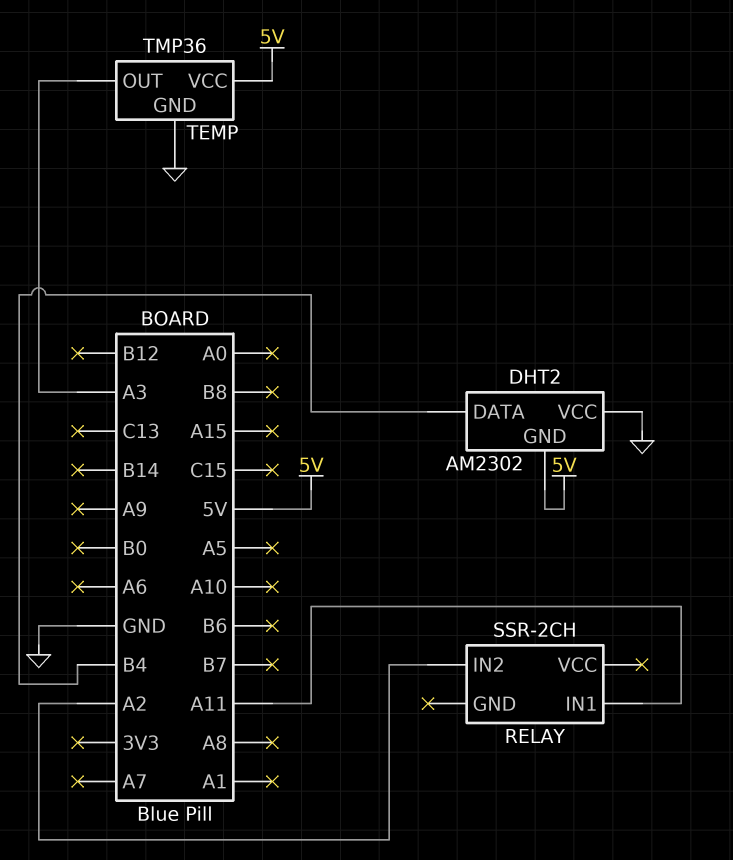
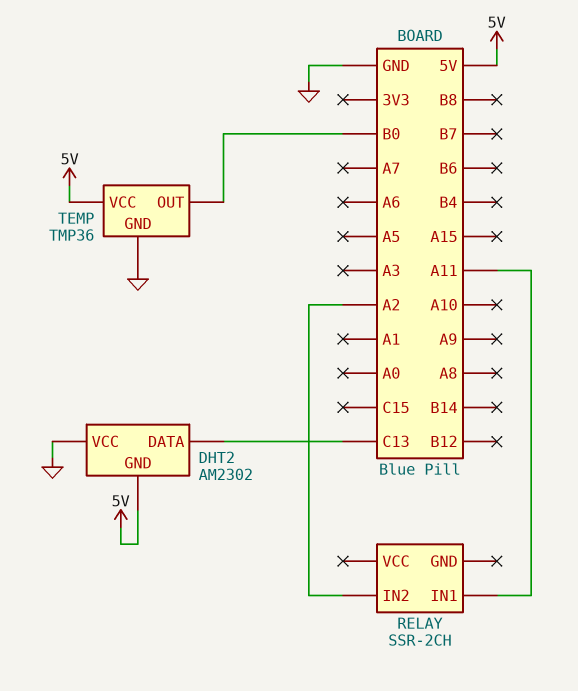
DHT2 pin DATA: B4 -> C13
TEMP pin OUT: A3 -> B0

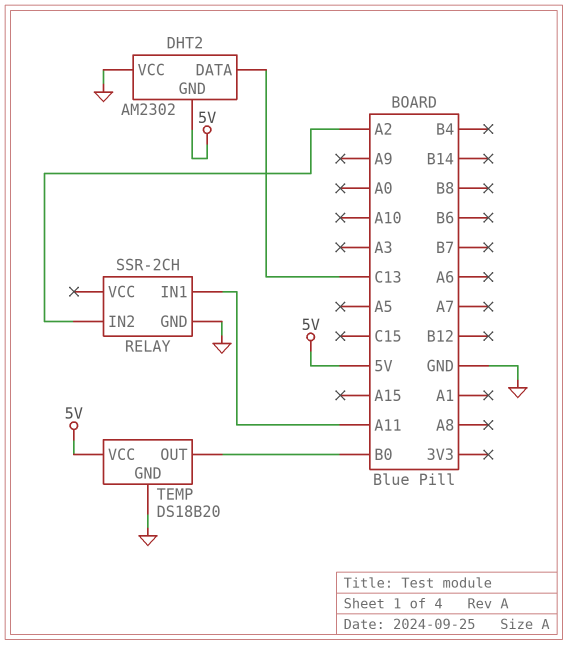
RELAY pin GND: none -> GND
TEMP: TMP36 -> DS18B20

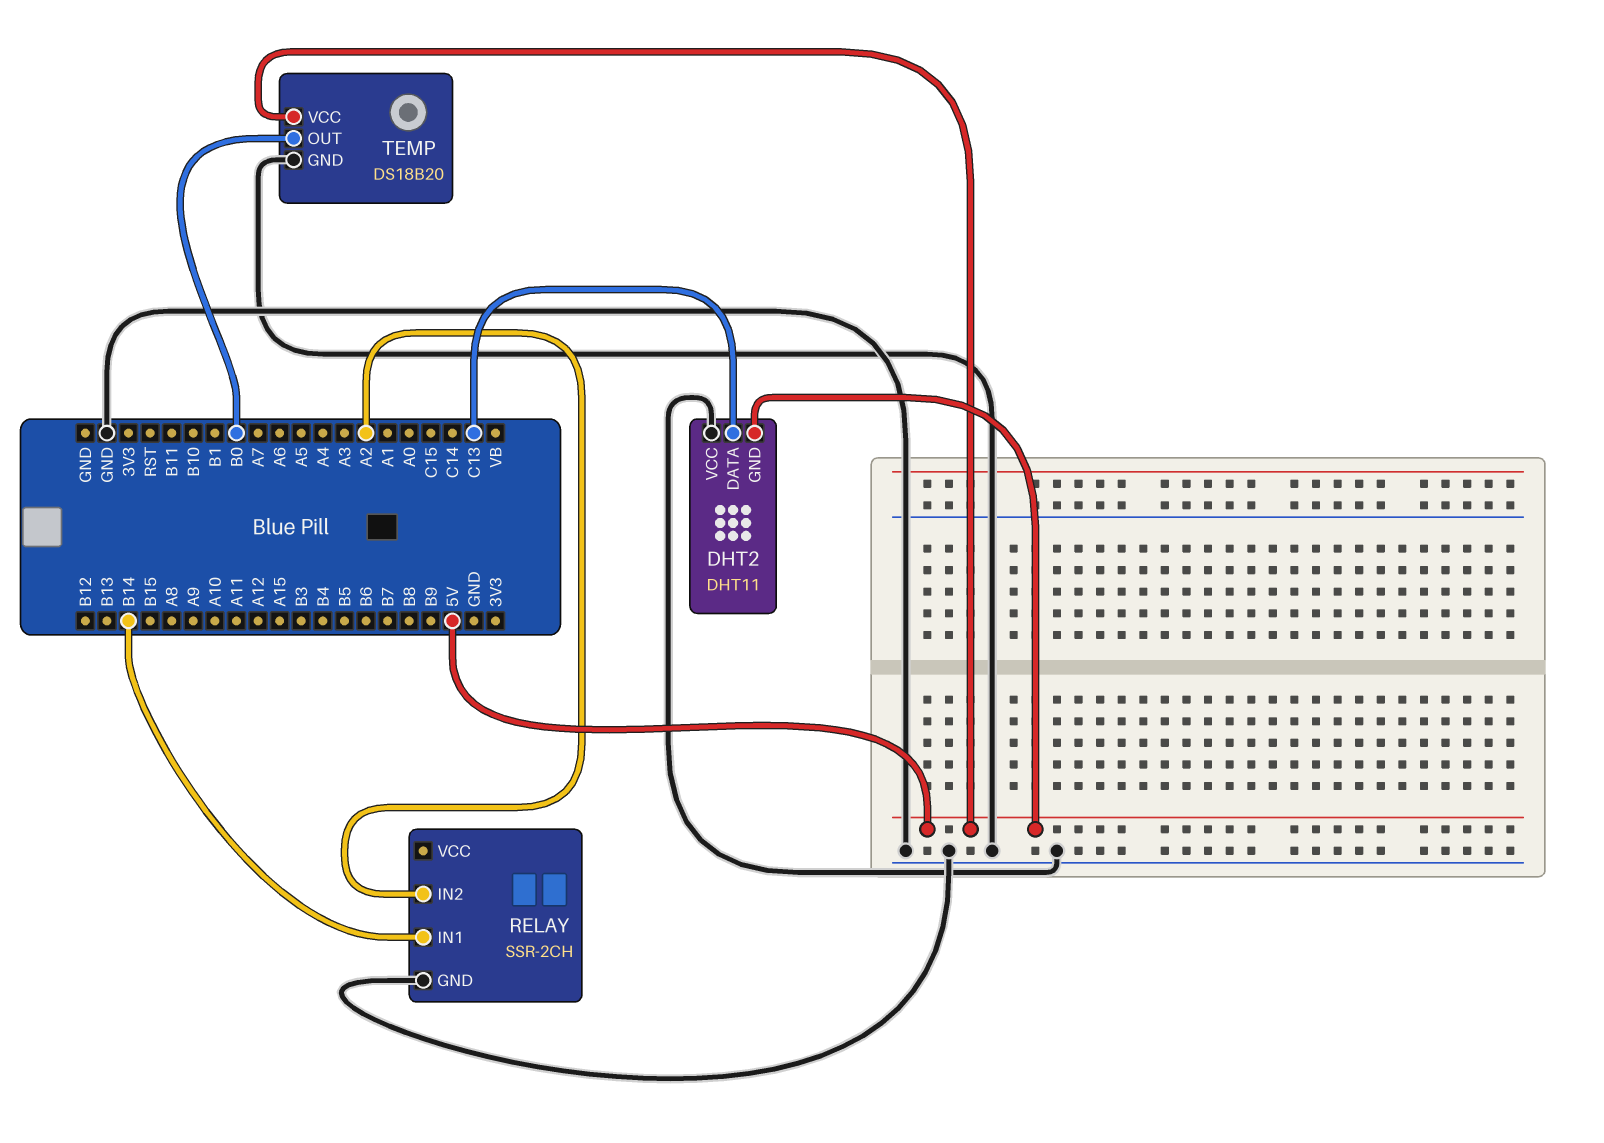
DHT2: AM2302 -> DHT11
RELAY pin IN1: A11 -> B14

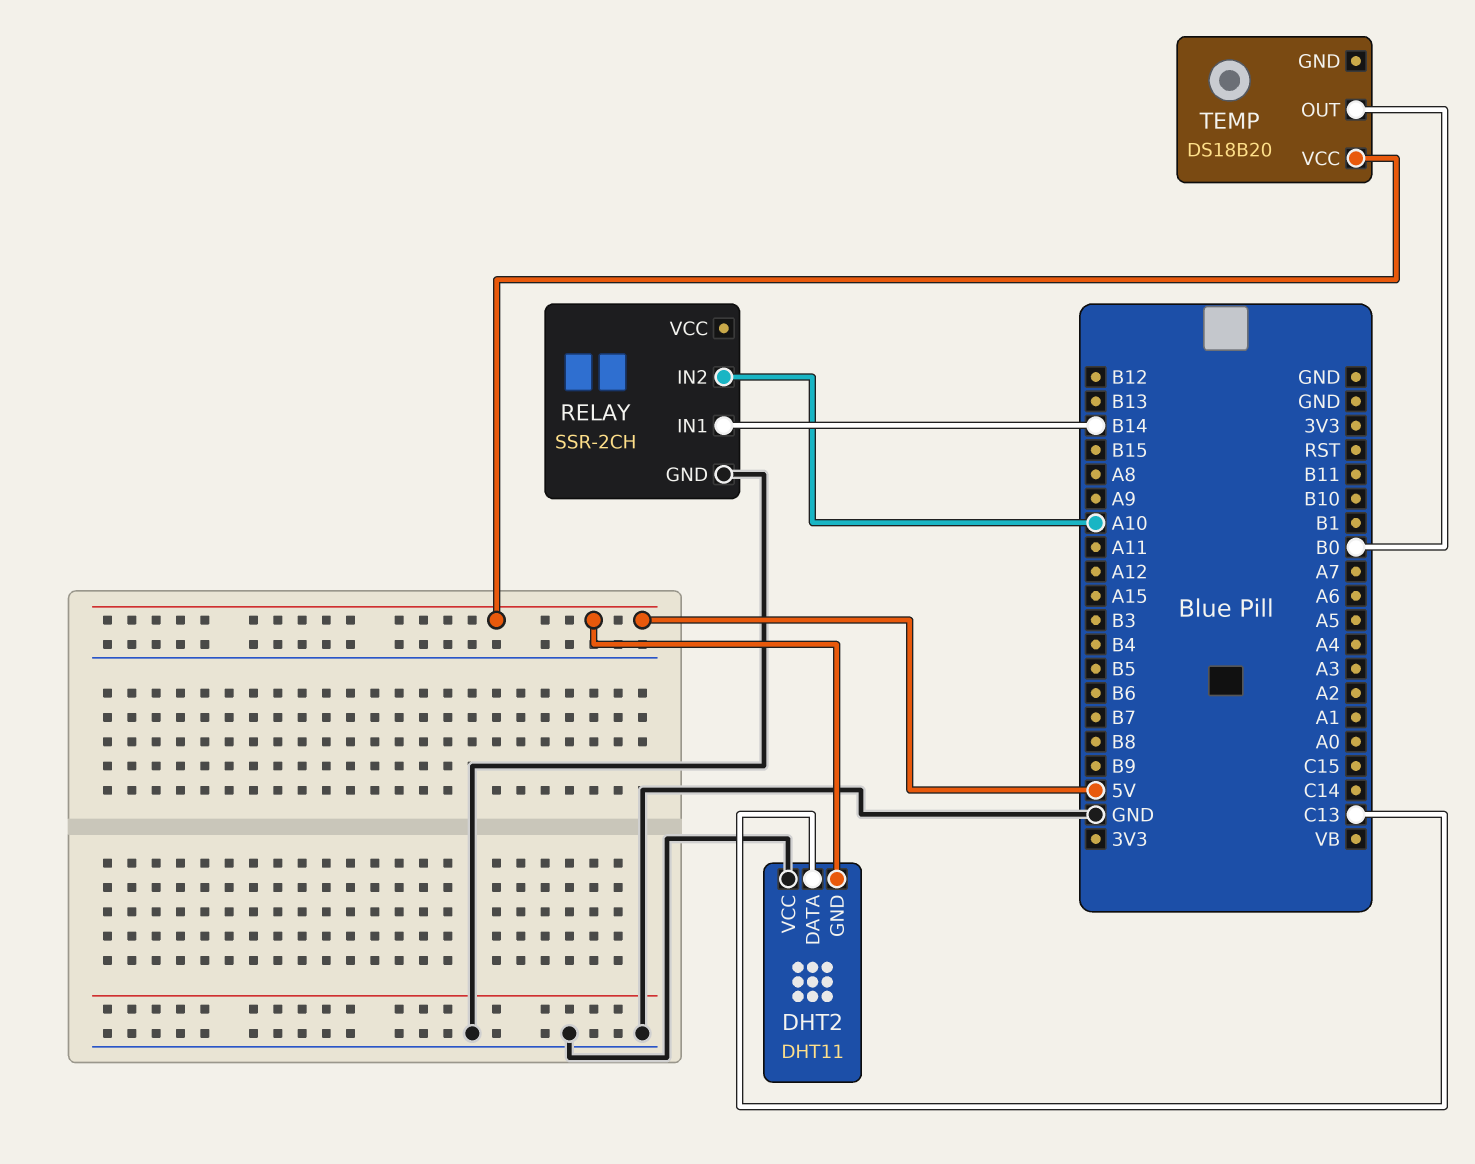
RELAY pin IN2: A2 -> A10
TEMP pin GND: GND -> none

